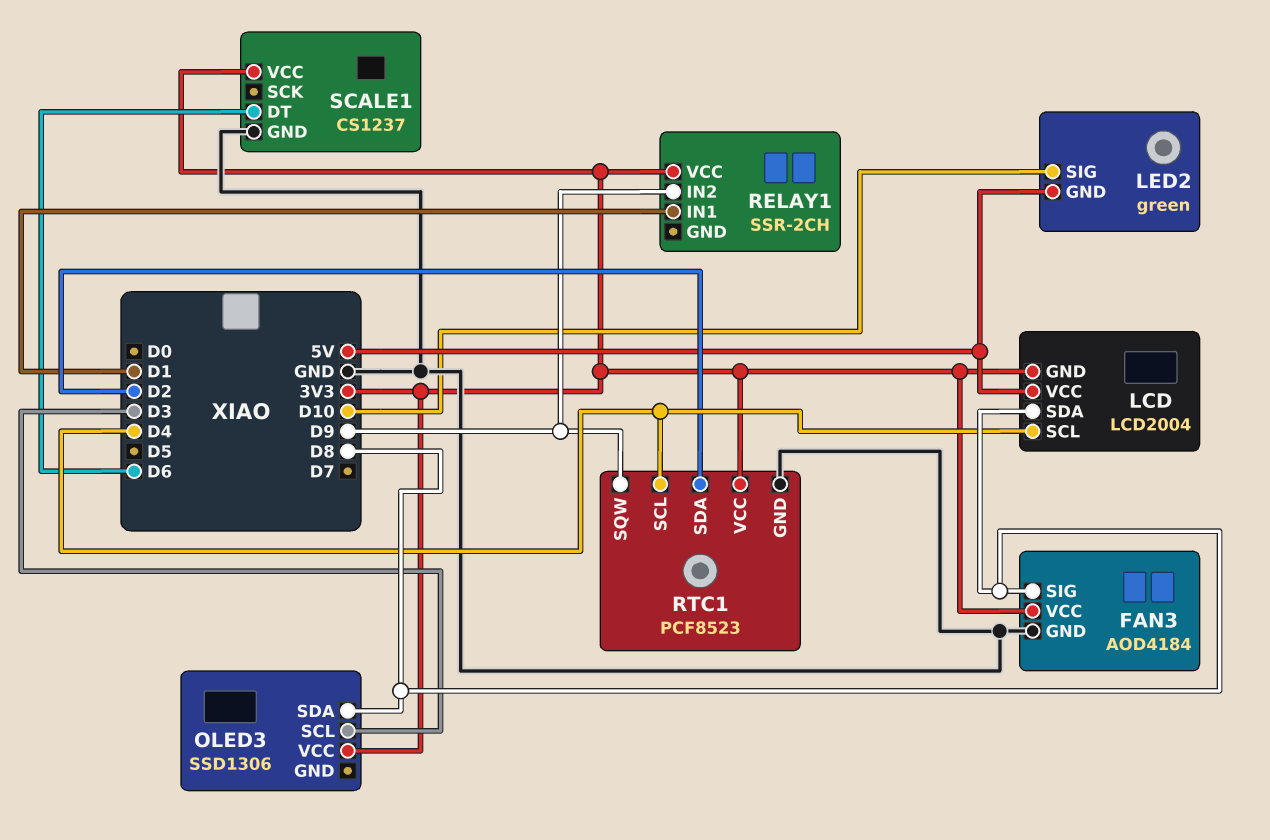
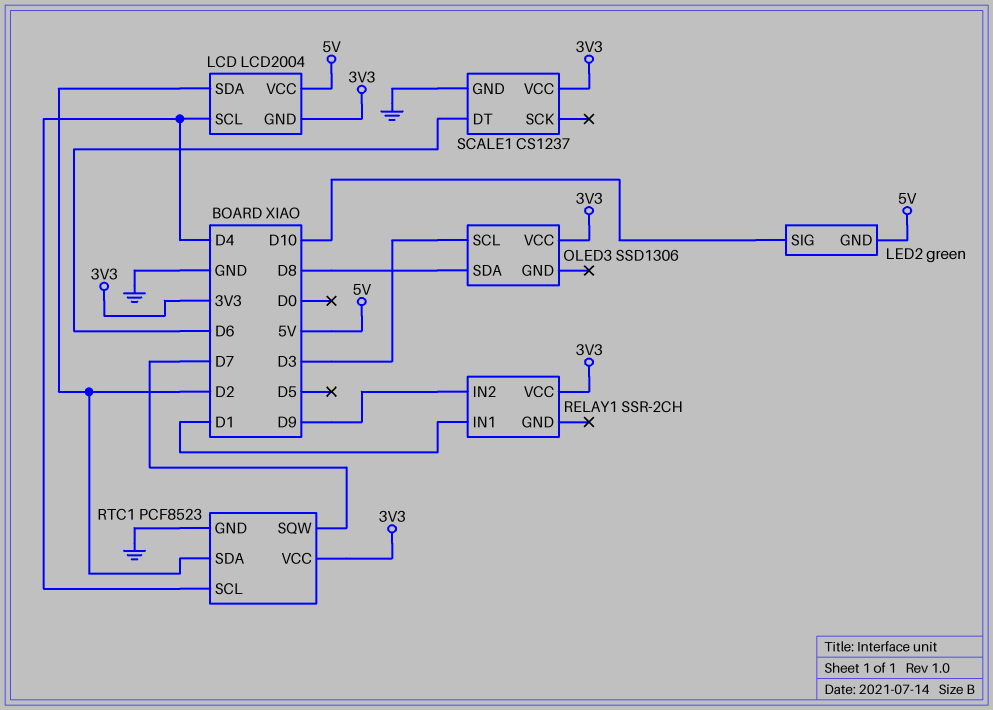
FAN3: AOD4184 -> none
FAN3 pin GND: GND -> none
FAN3 pin SIG: D8 -> none
FAN3 pin VCC: 3V3 -> none
LCD pin SDA: D8 -> D2
RTC1 pin SQW: D9 -> D7

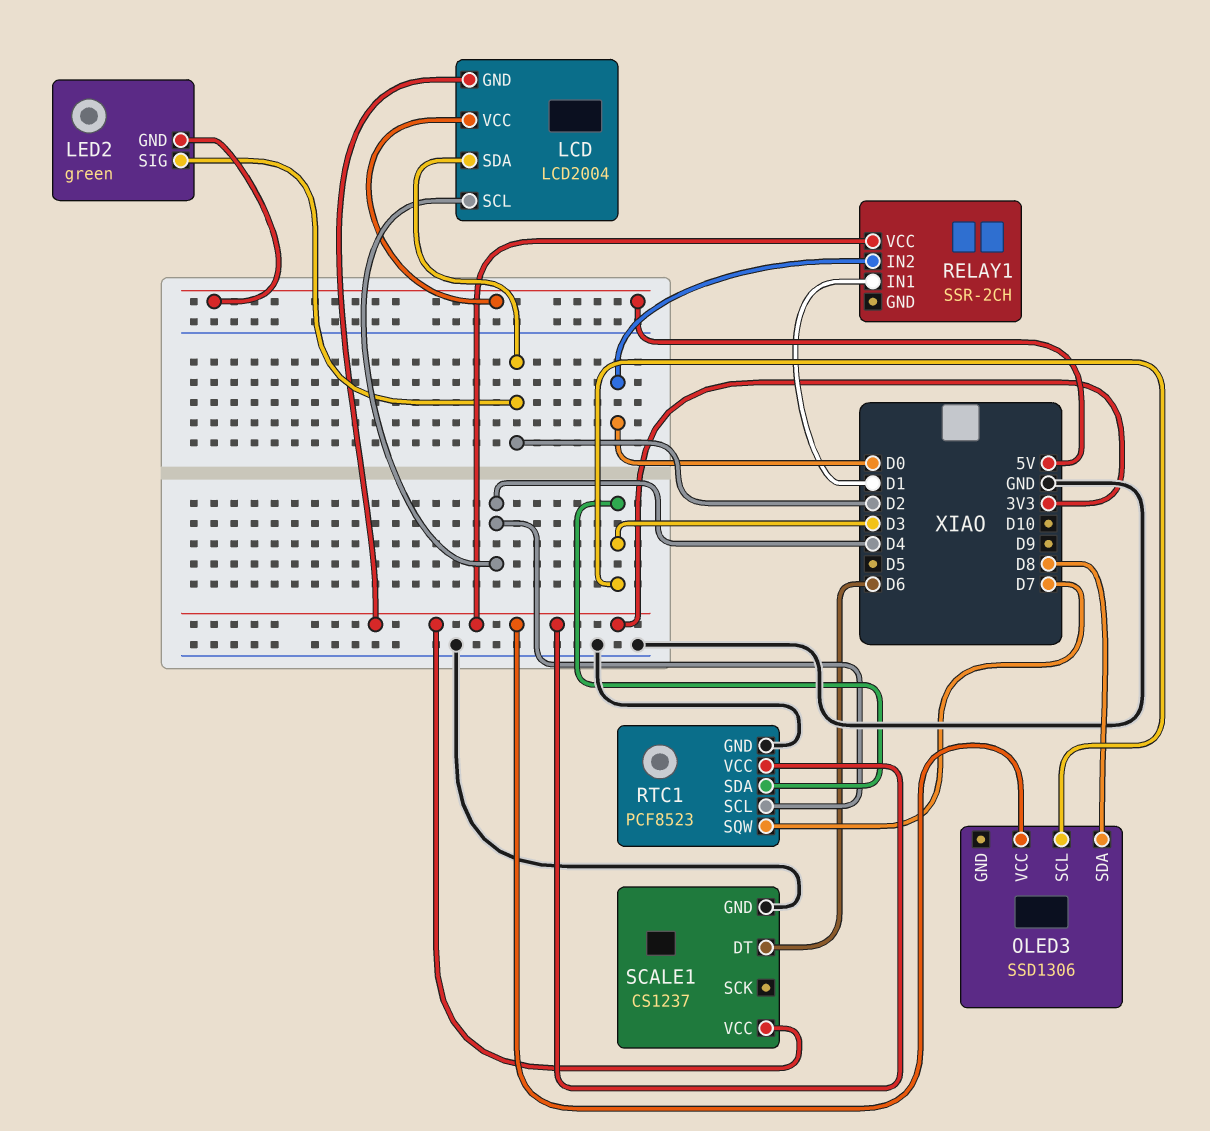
LED2 pin SIG: D10 -> D2
RELAY1 pin IN2: D9 -> D0
RTC1 pin SDA: D2 -> D3

